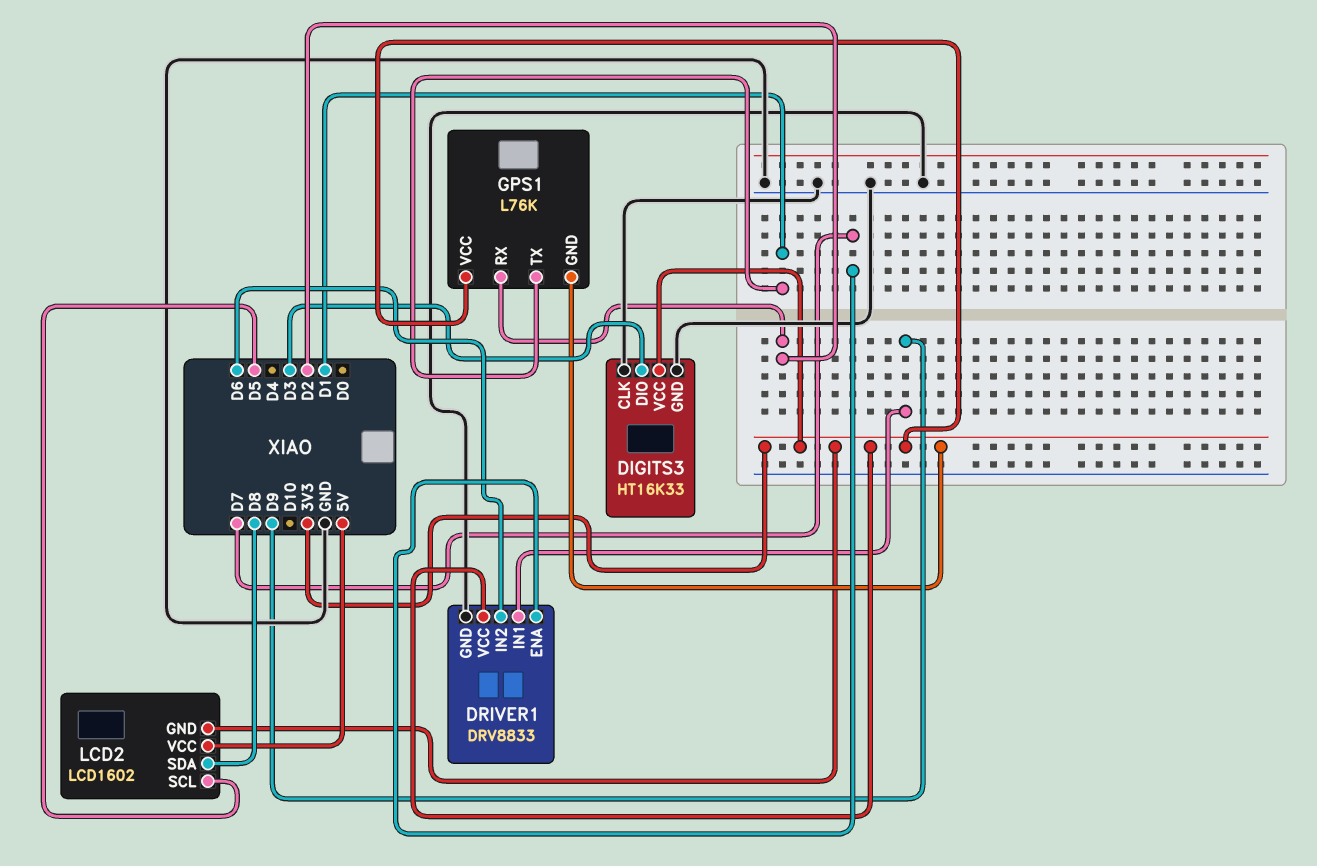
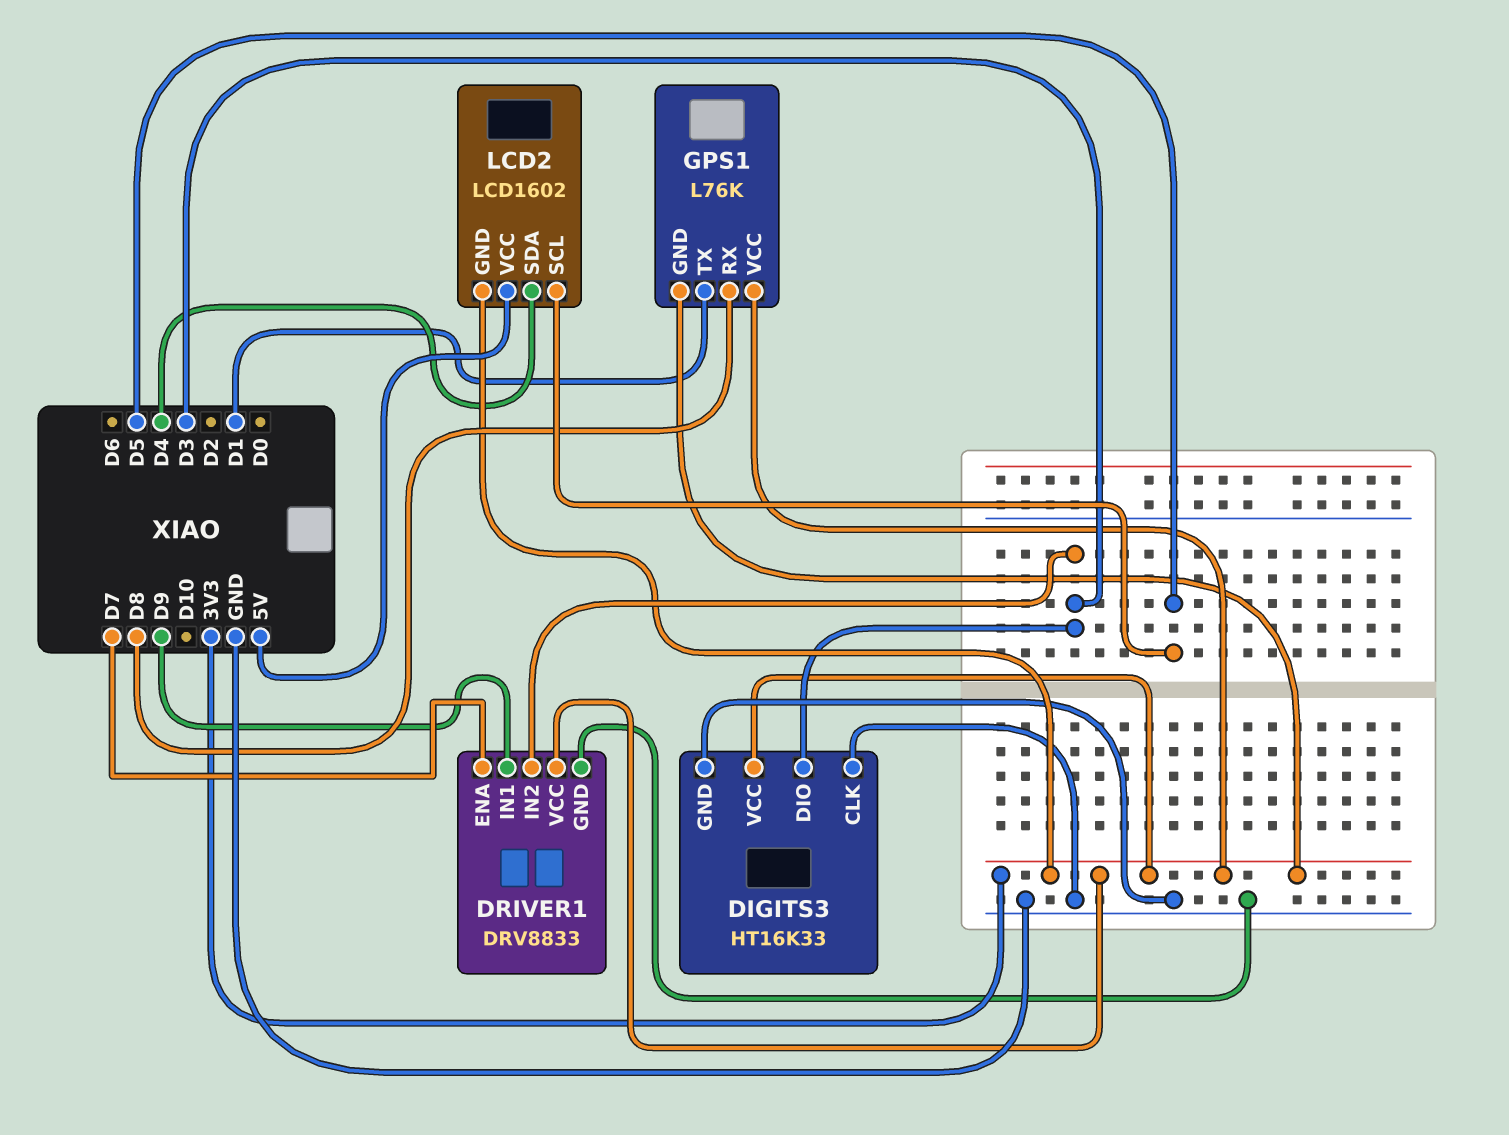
DRIVER1 pin IN2: D6 -> D3
GPS1 pin RX: D2 -> D8
LCD2 pin SDA: D8 -> D4

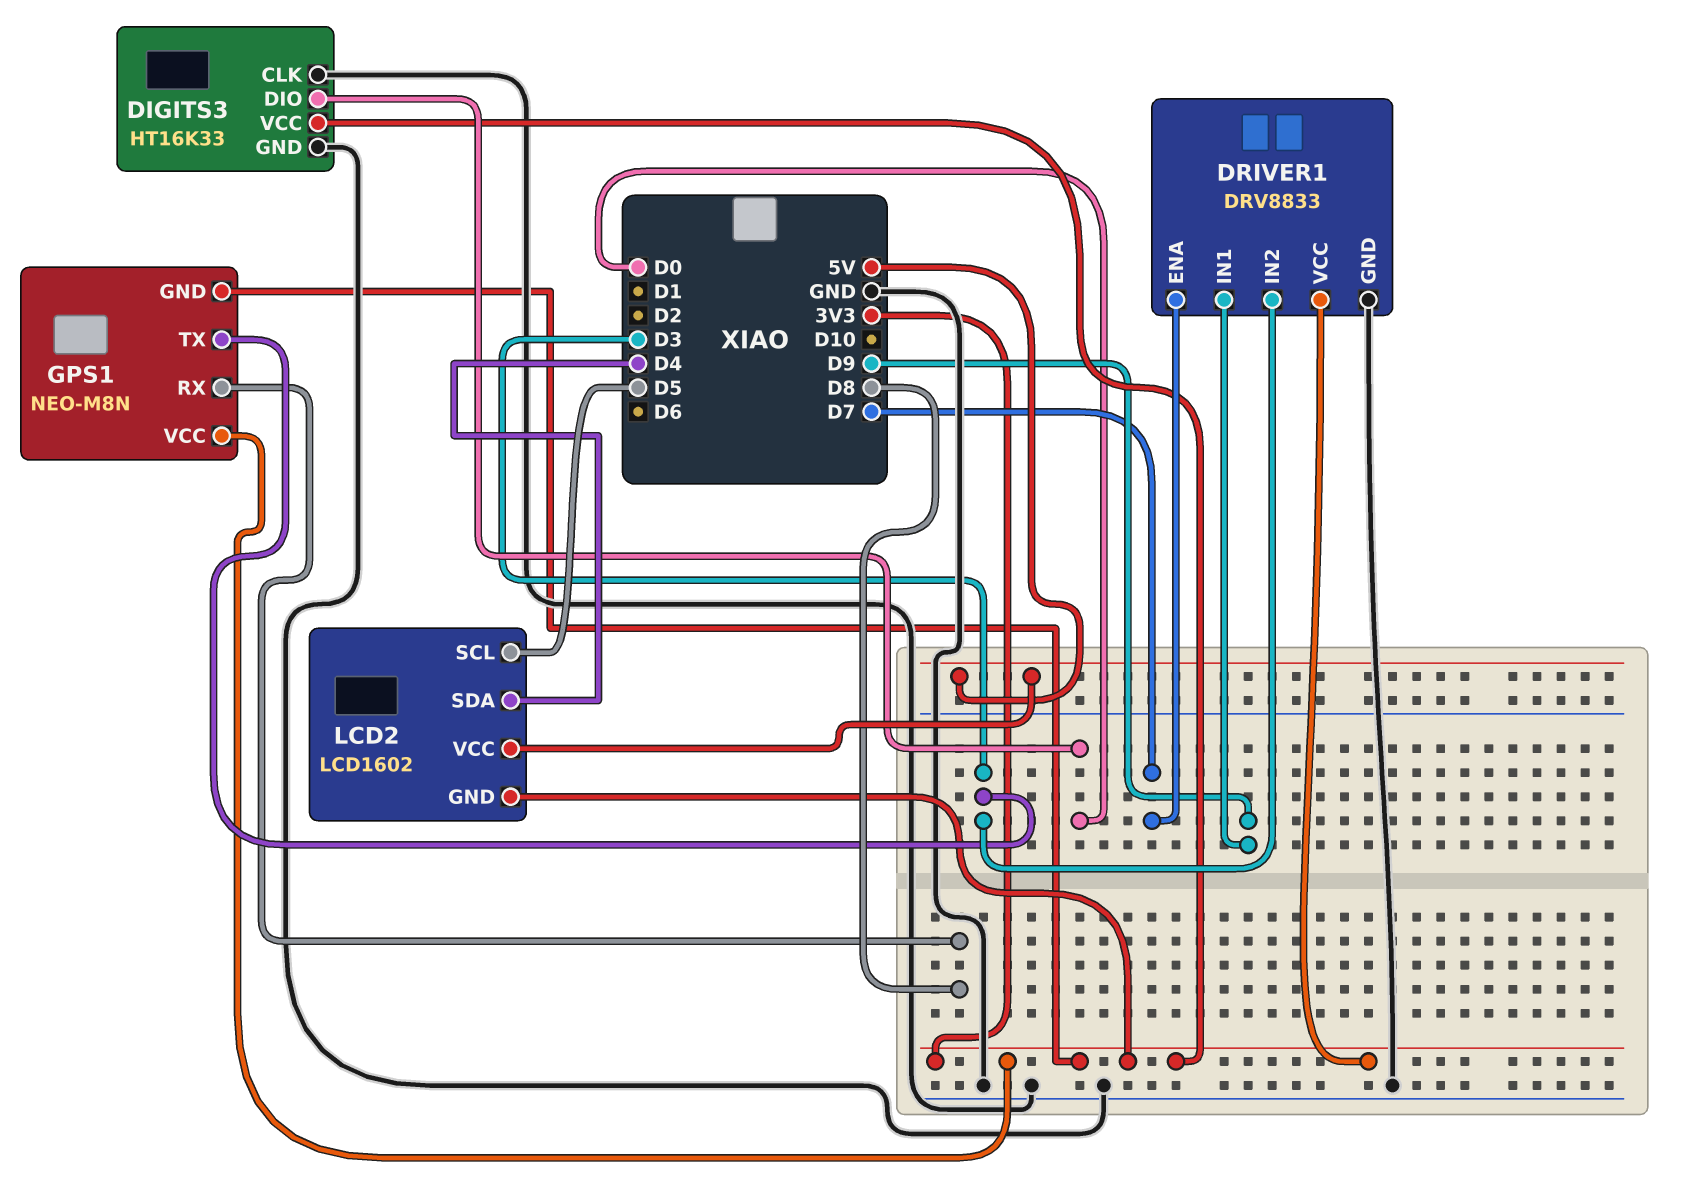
DIGITS3 pin DIO: D3 -> D0
GPS1: L76K -> NEO-M8N
GPS1 pin TX: D1 -> D3

